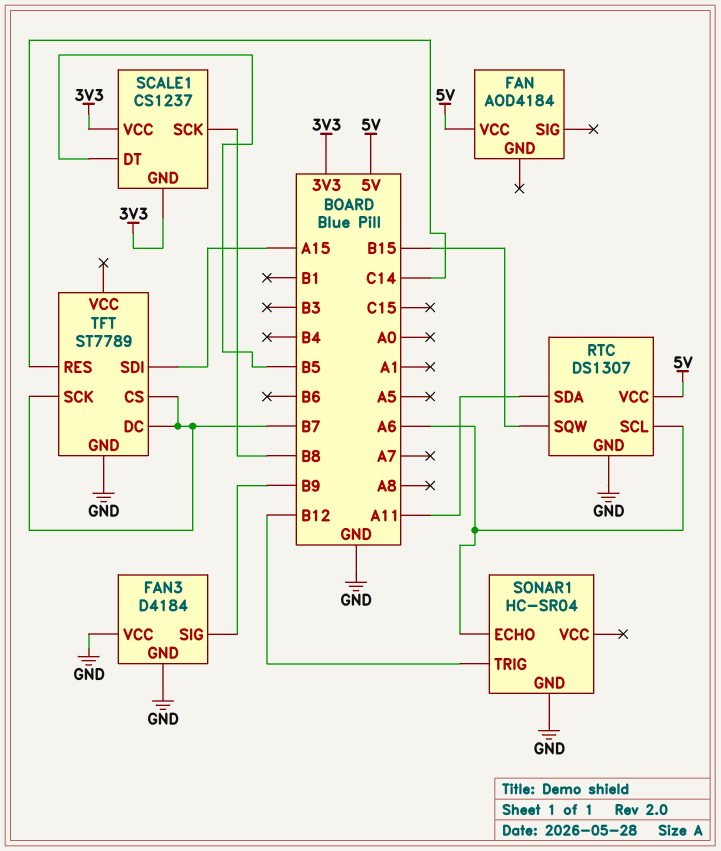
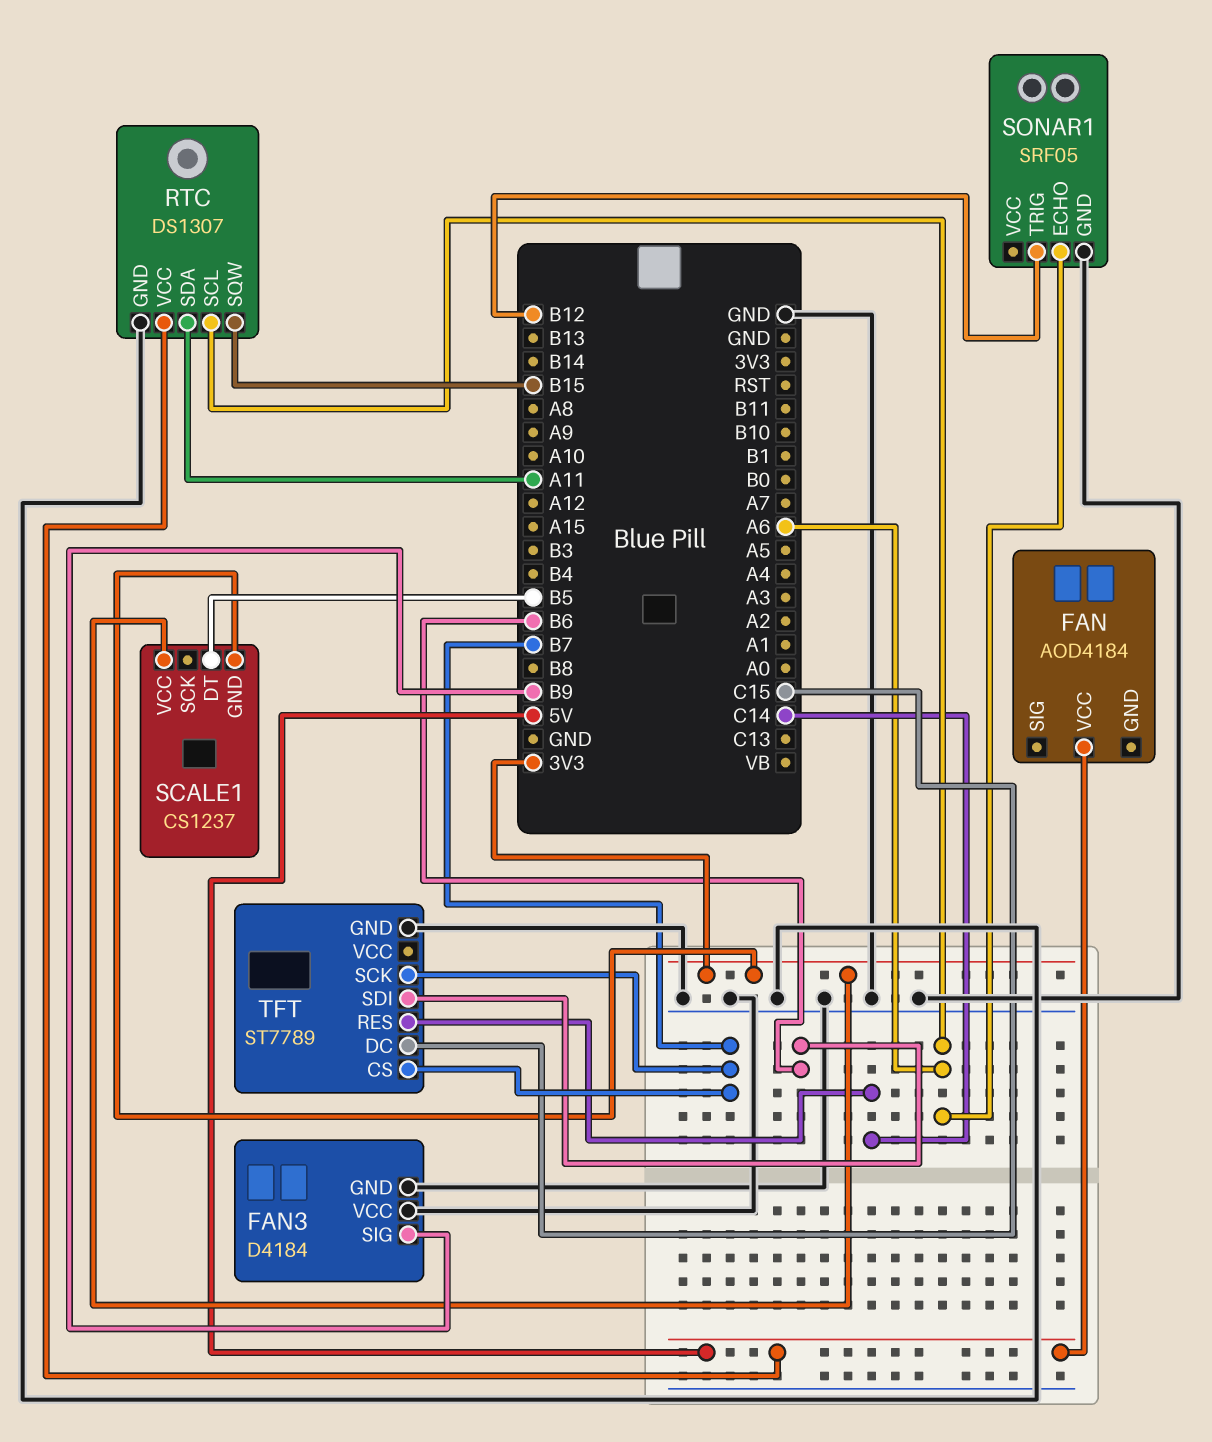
SCALE1 pin SCK: B8 -> none
SONAR1: HC-SR04 -> SRF05
TFT pin DC: B7 -> C15
TFT pin SDI: A15 -> B6

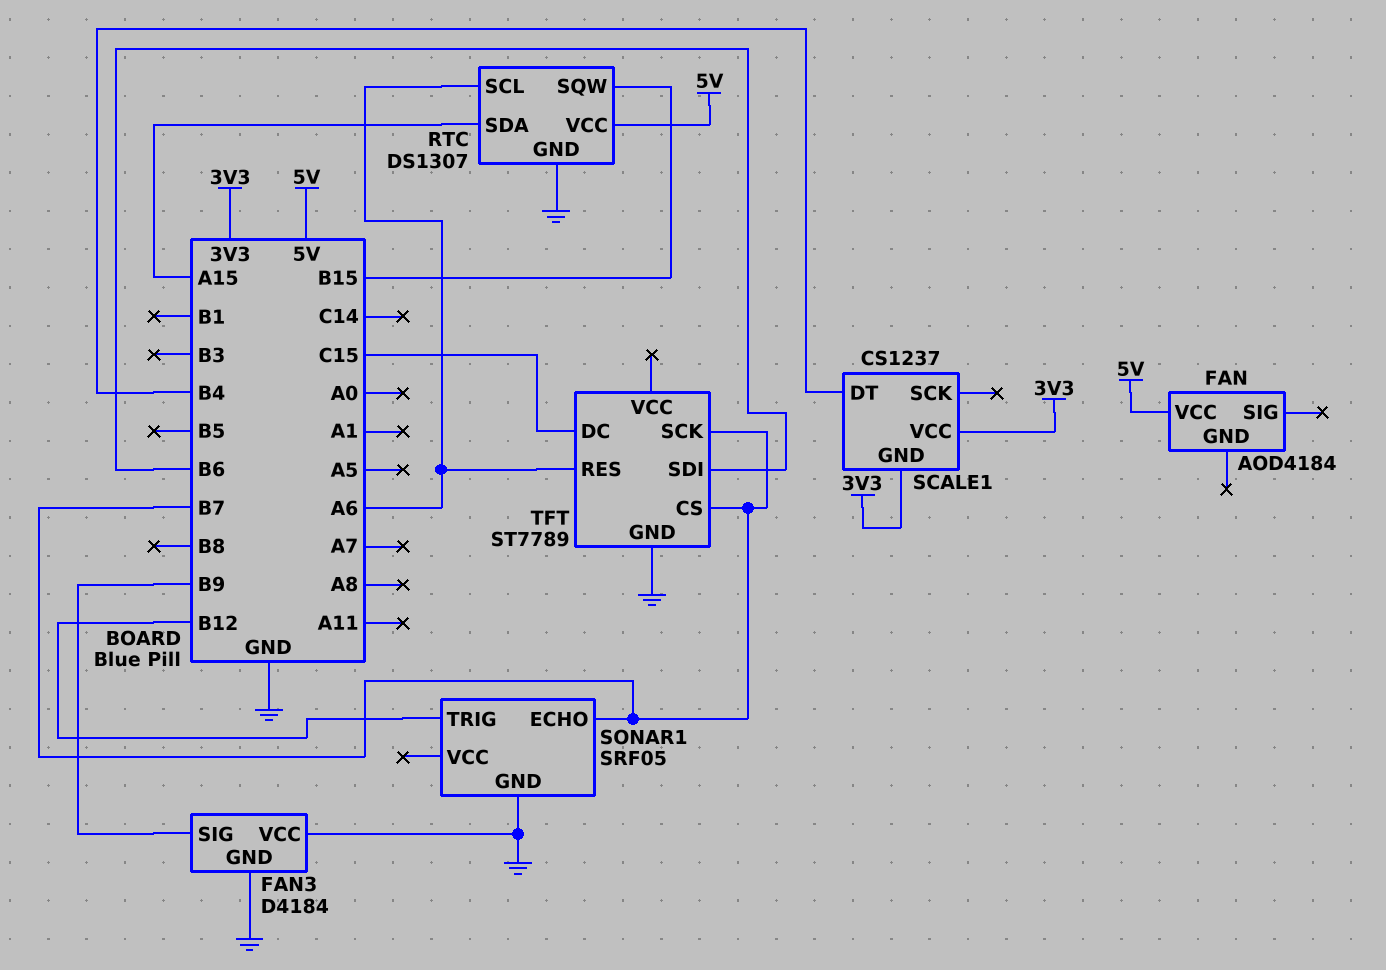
RTC pin SDA: A11 -> A15
SCALE1 pin DT: B5 -> B4
SONAR1 pin ECHO: A6 -> B7
TFT pin RES: C14 -> A6

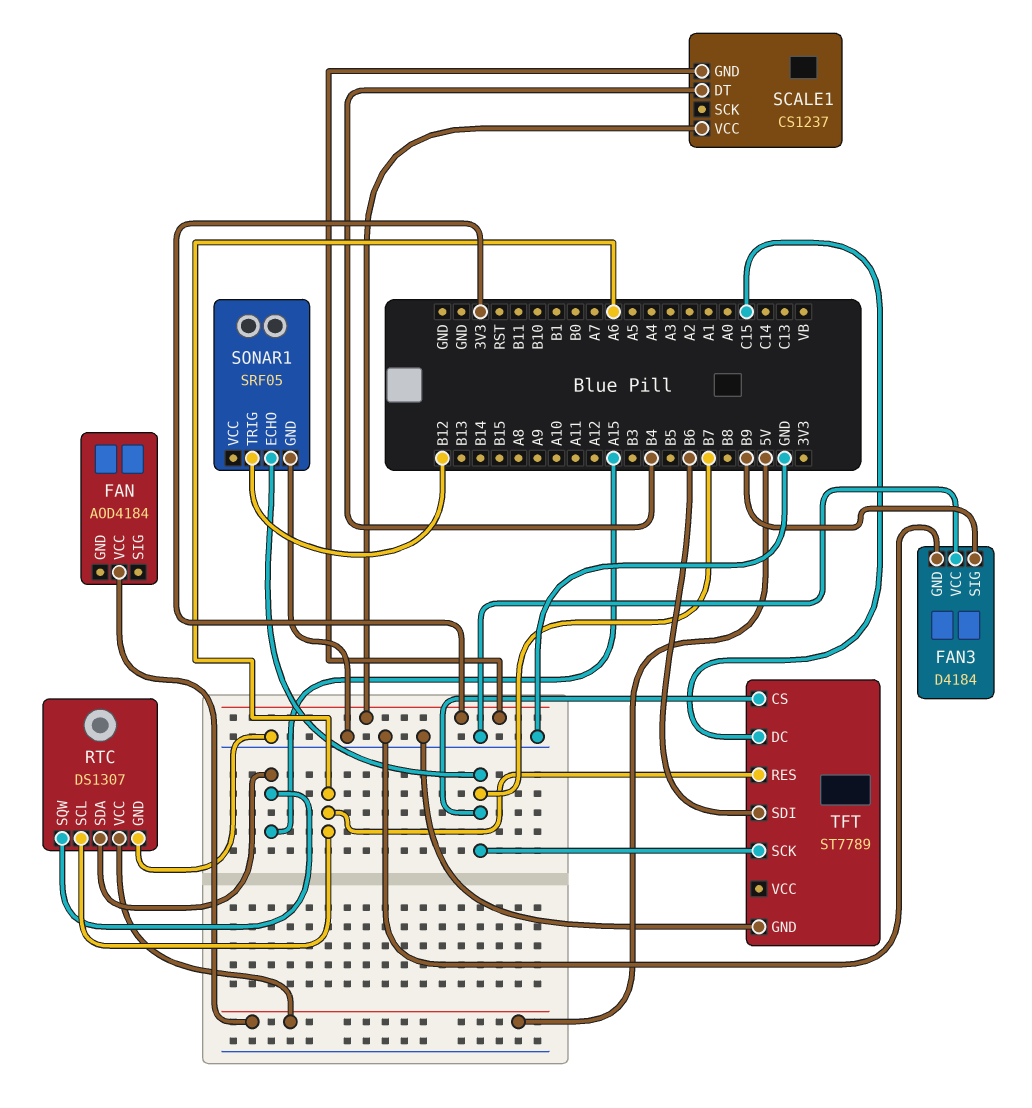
RTC pin SQW: B15 -> A15

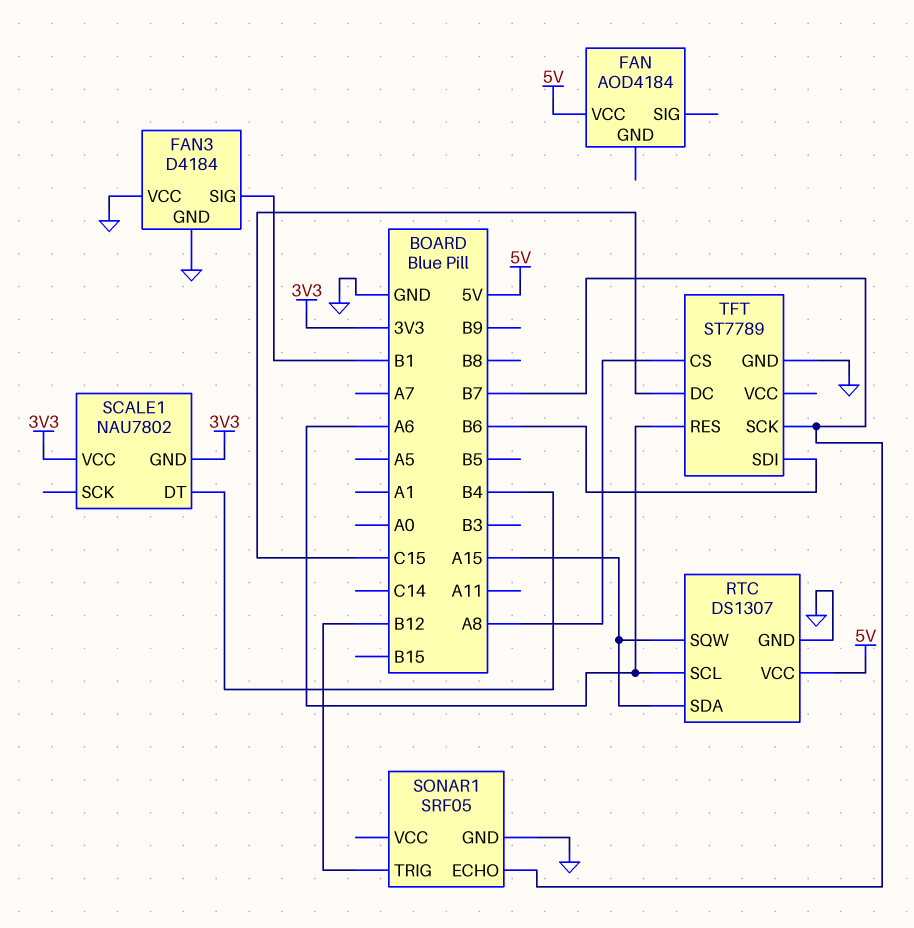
FAN3 pin SIG: B9 -> B1
SCALE1: CS1237 -> NAU7802
TFT pin CS: B7 -> A8

